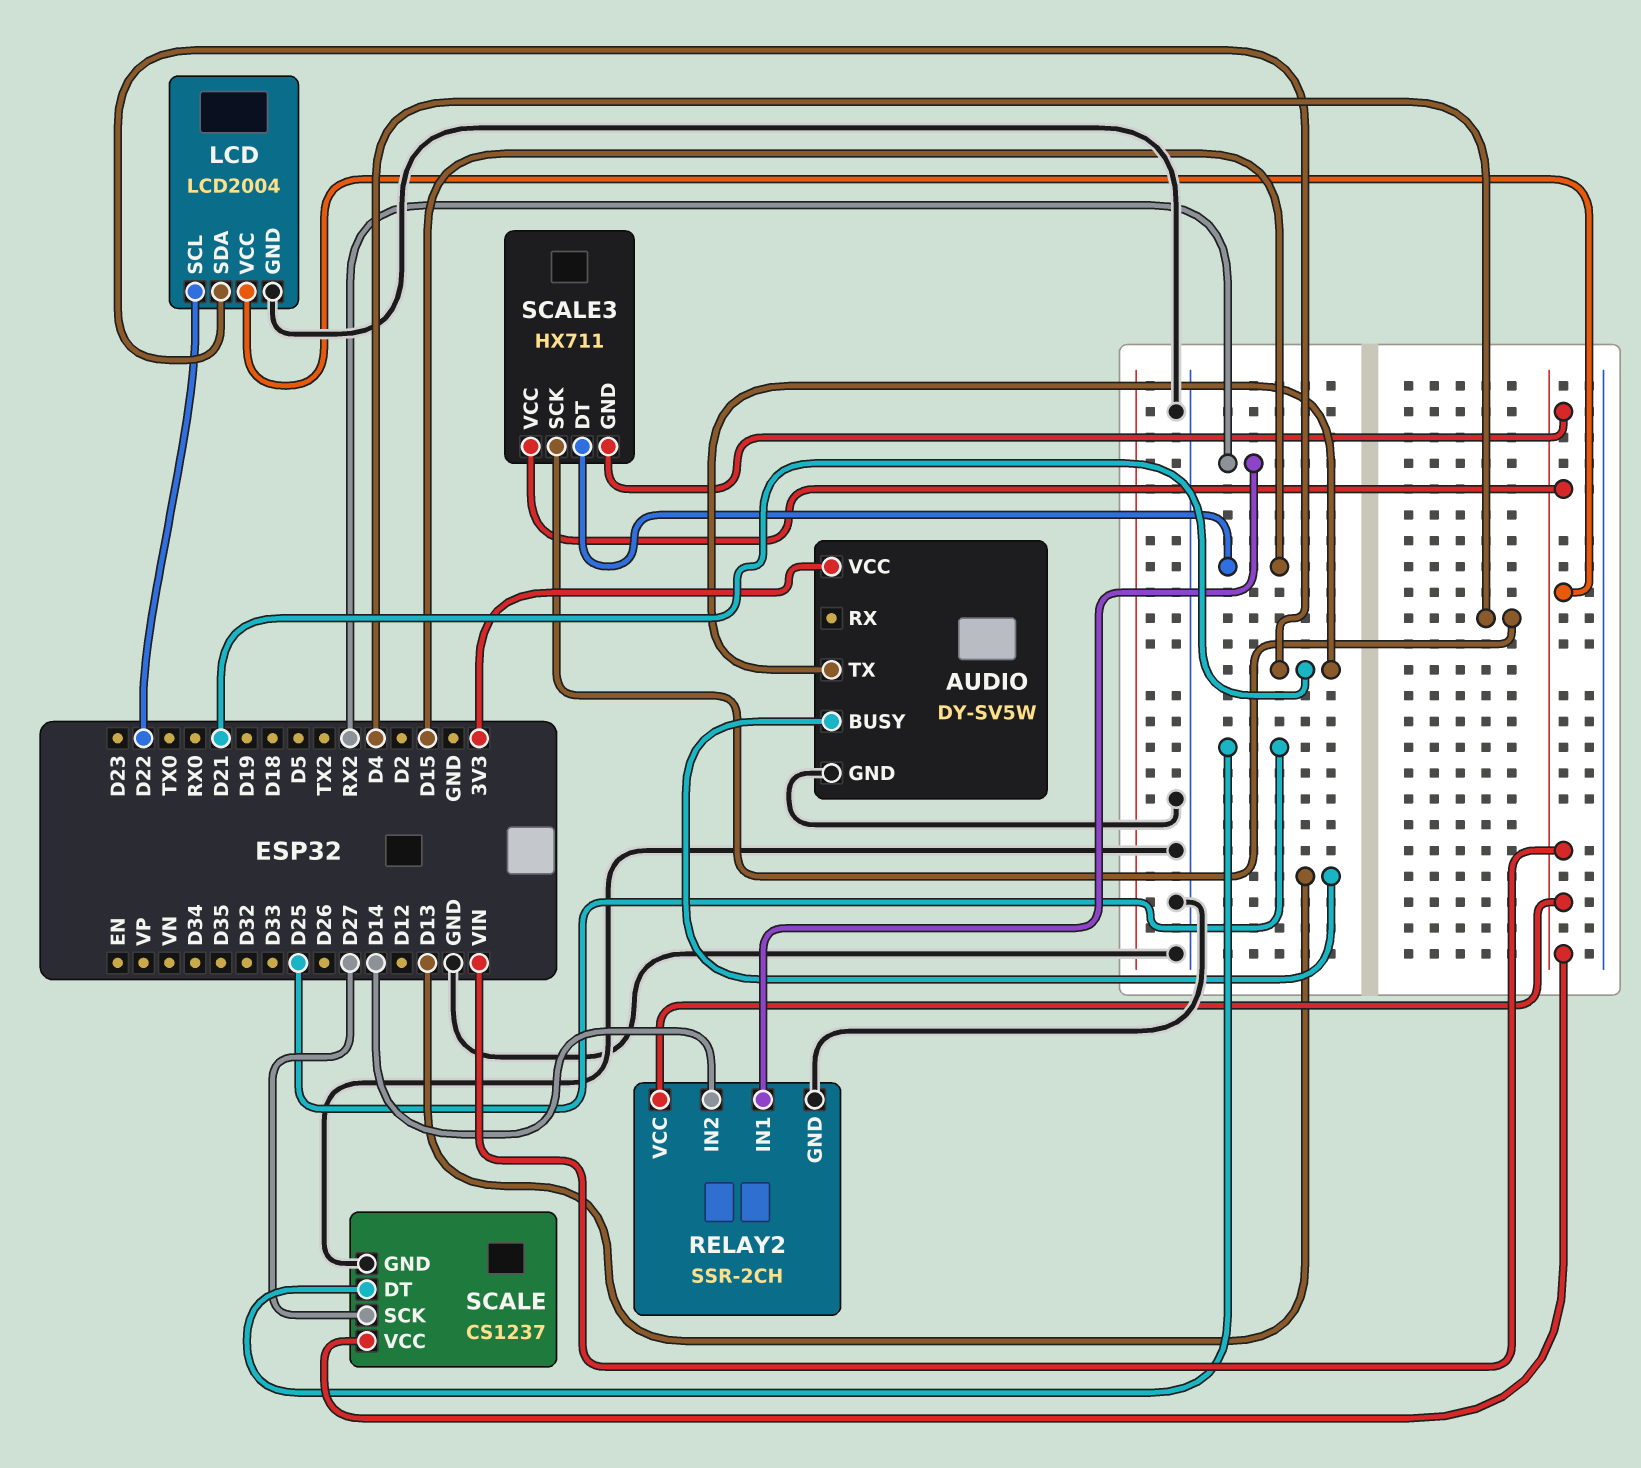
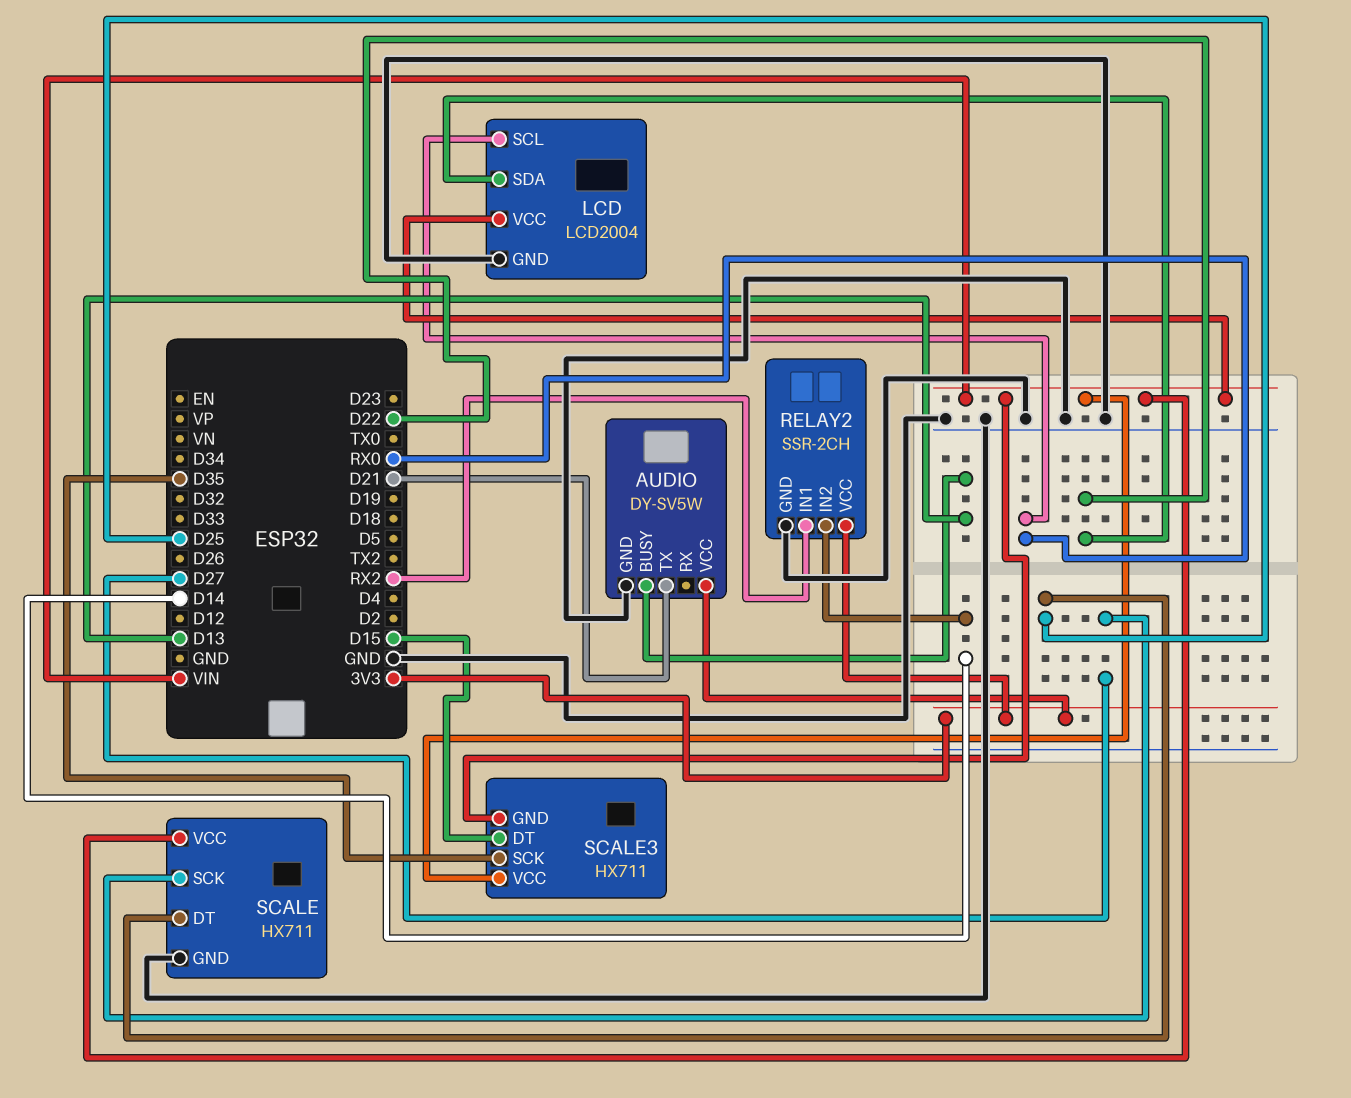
LCD pin SCL: D22 -> RX0
LCD pin SDA: D21 -> D22
RELAY2 pin VCC: VIN -> 3V3
SCALE: CS1237 -> HX711
SCALE3 pin SCK: D4 -> D35

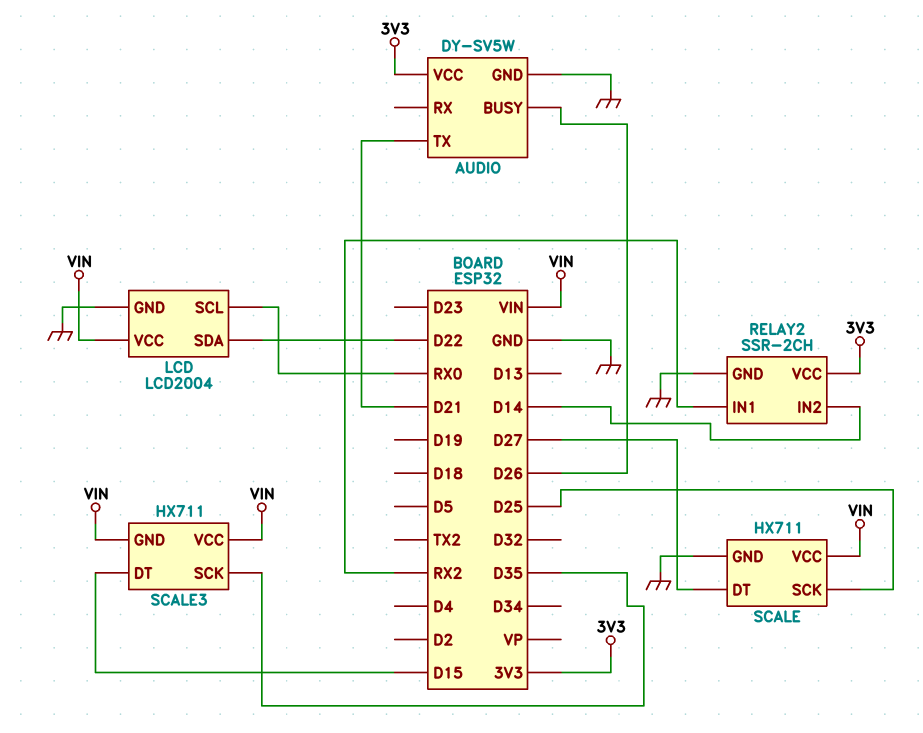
AUDIO pin BUSY: D13 -> D26
SCALE pin DT: D25 -> D27
SCALE pin SCK: D27 -> D25

